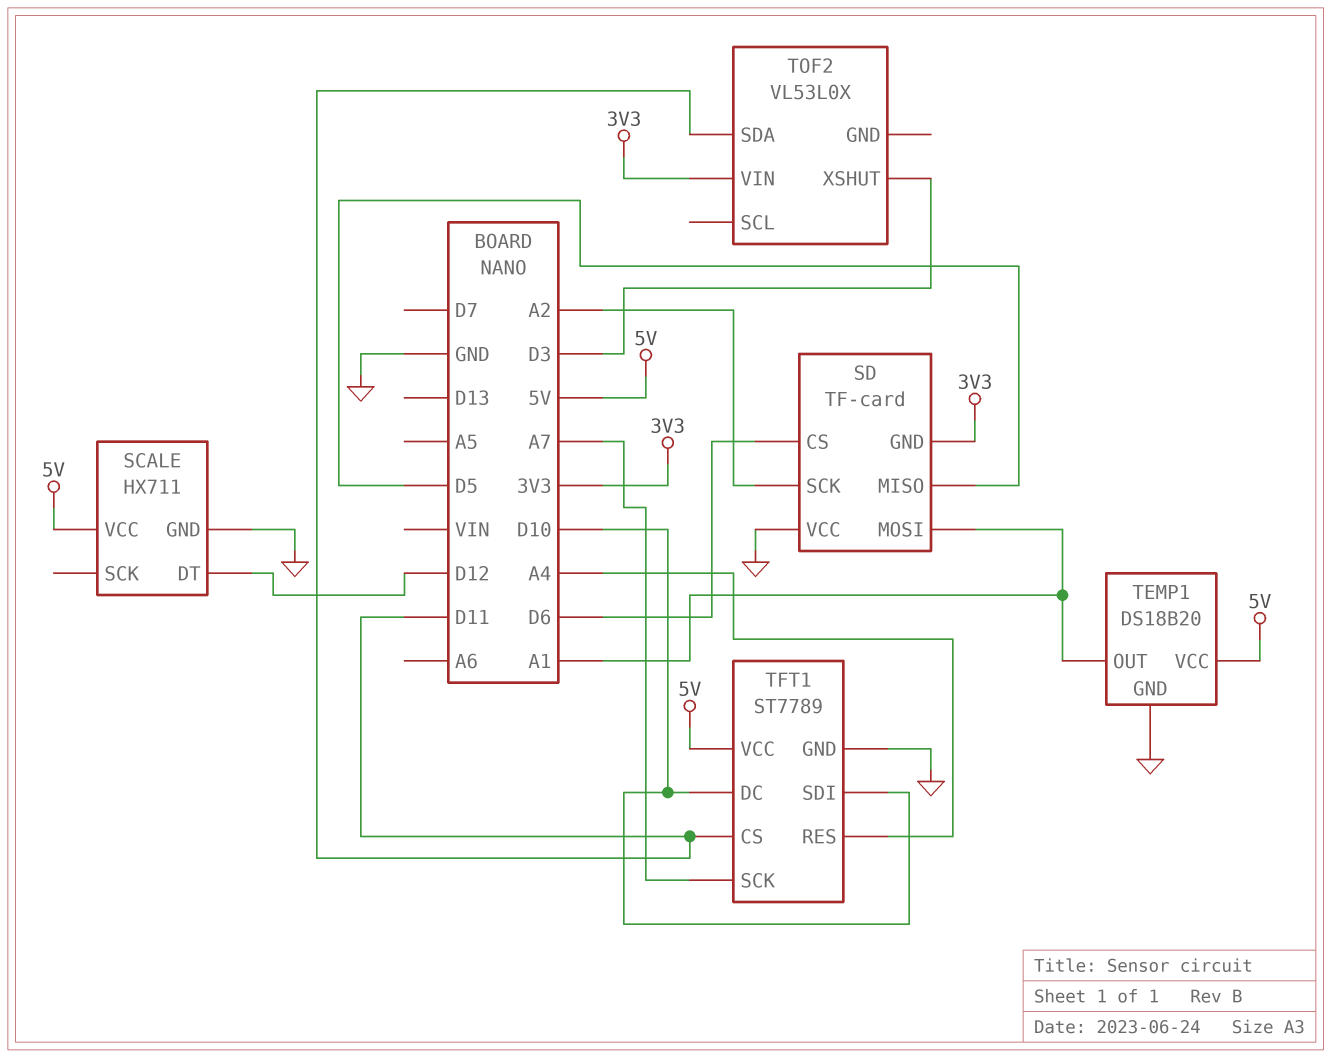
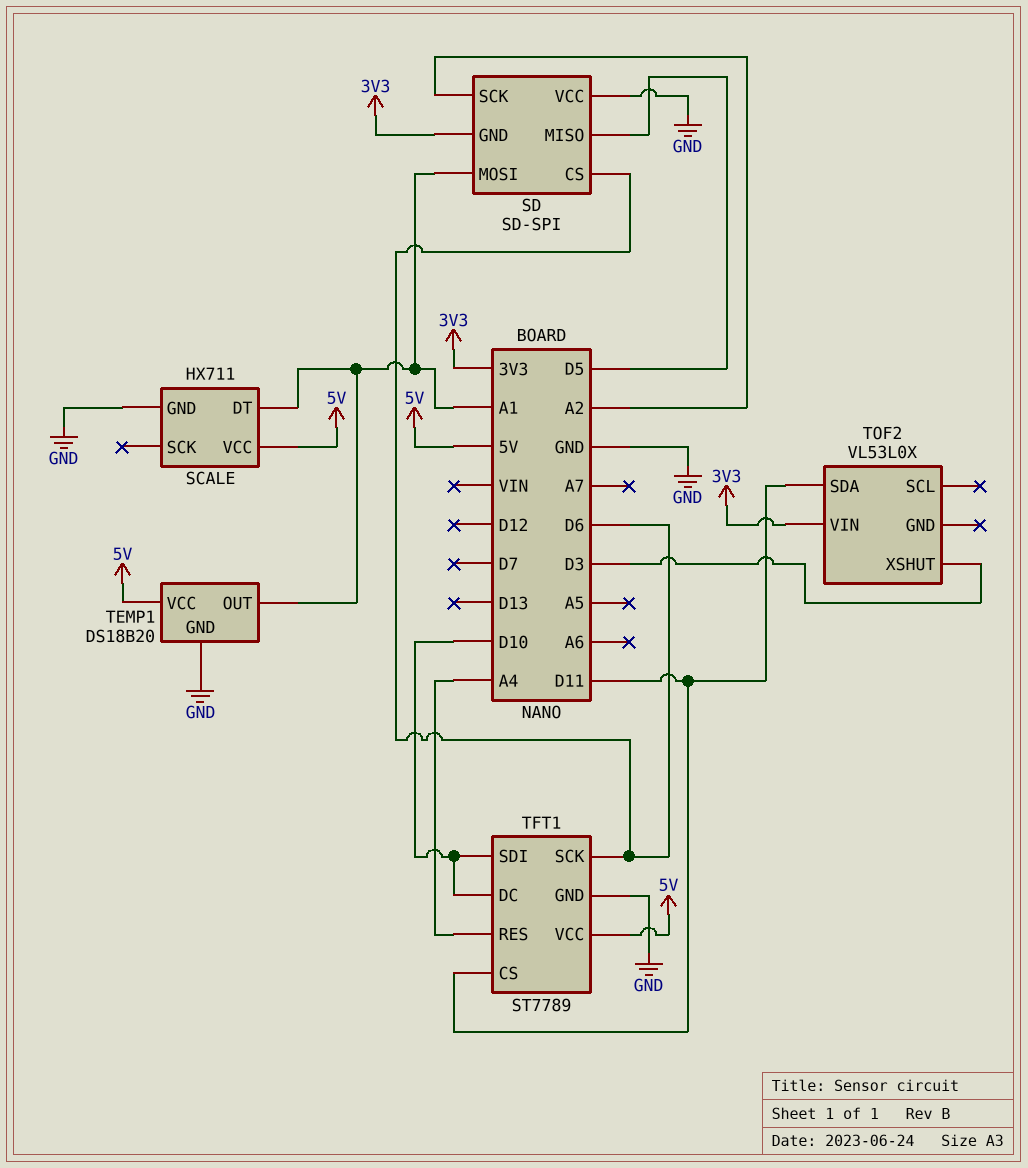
SCALE pin DT: D12 -> A1
SD: TF-card -> SD-SPI
TFT1 pin SCK: A7 -> D6

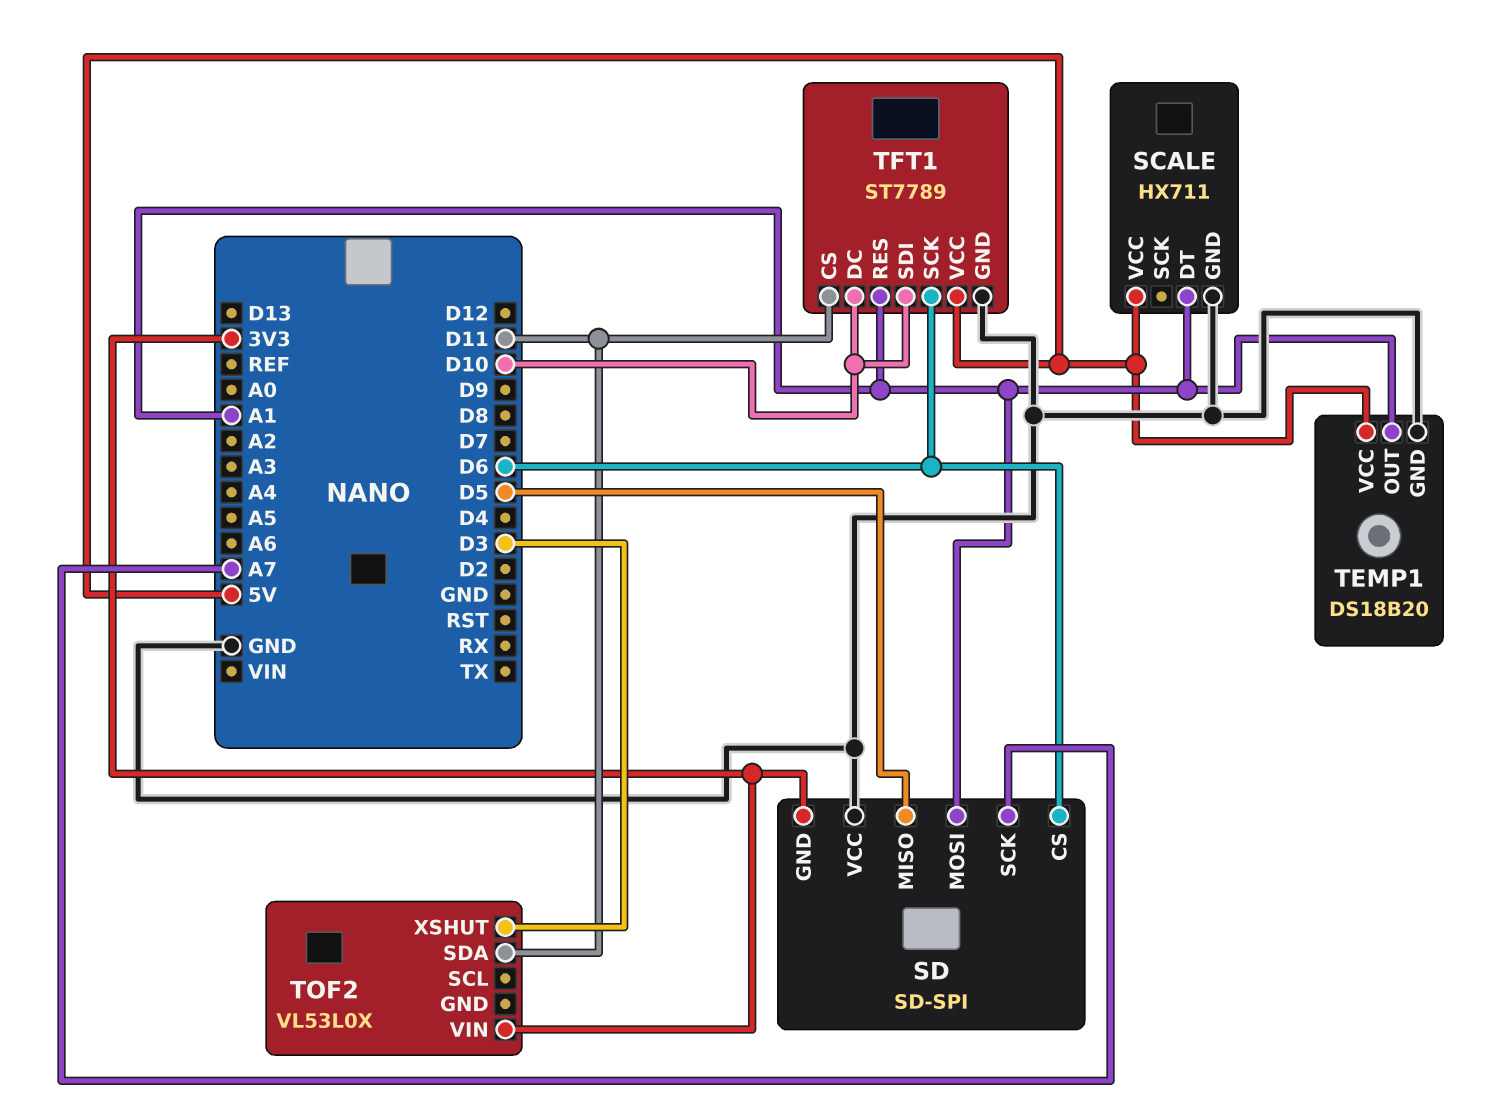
SD pin SCK: A2 -> A7
TFT1 pin RES: A4 -> A1

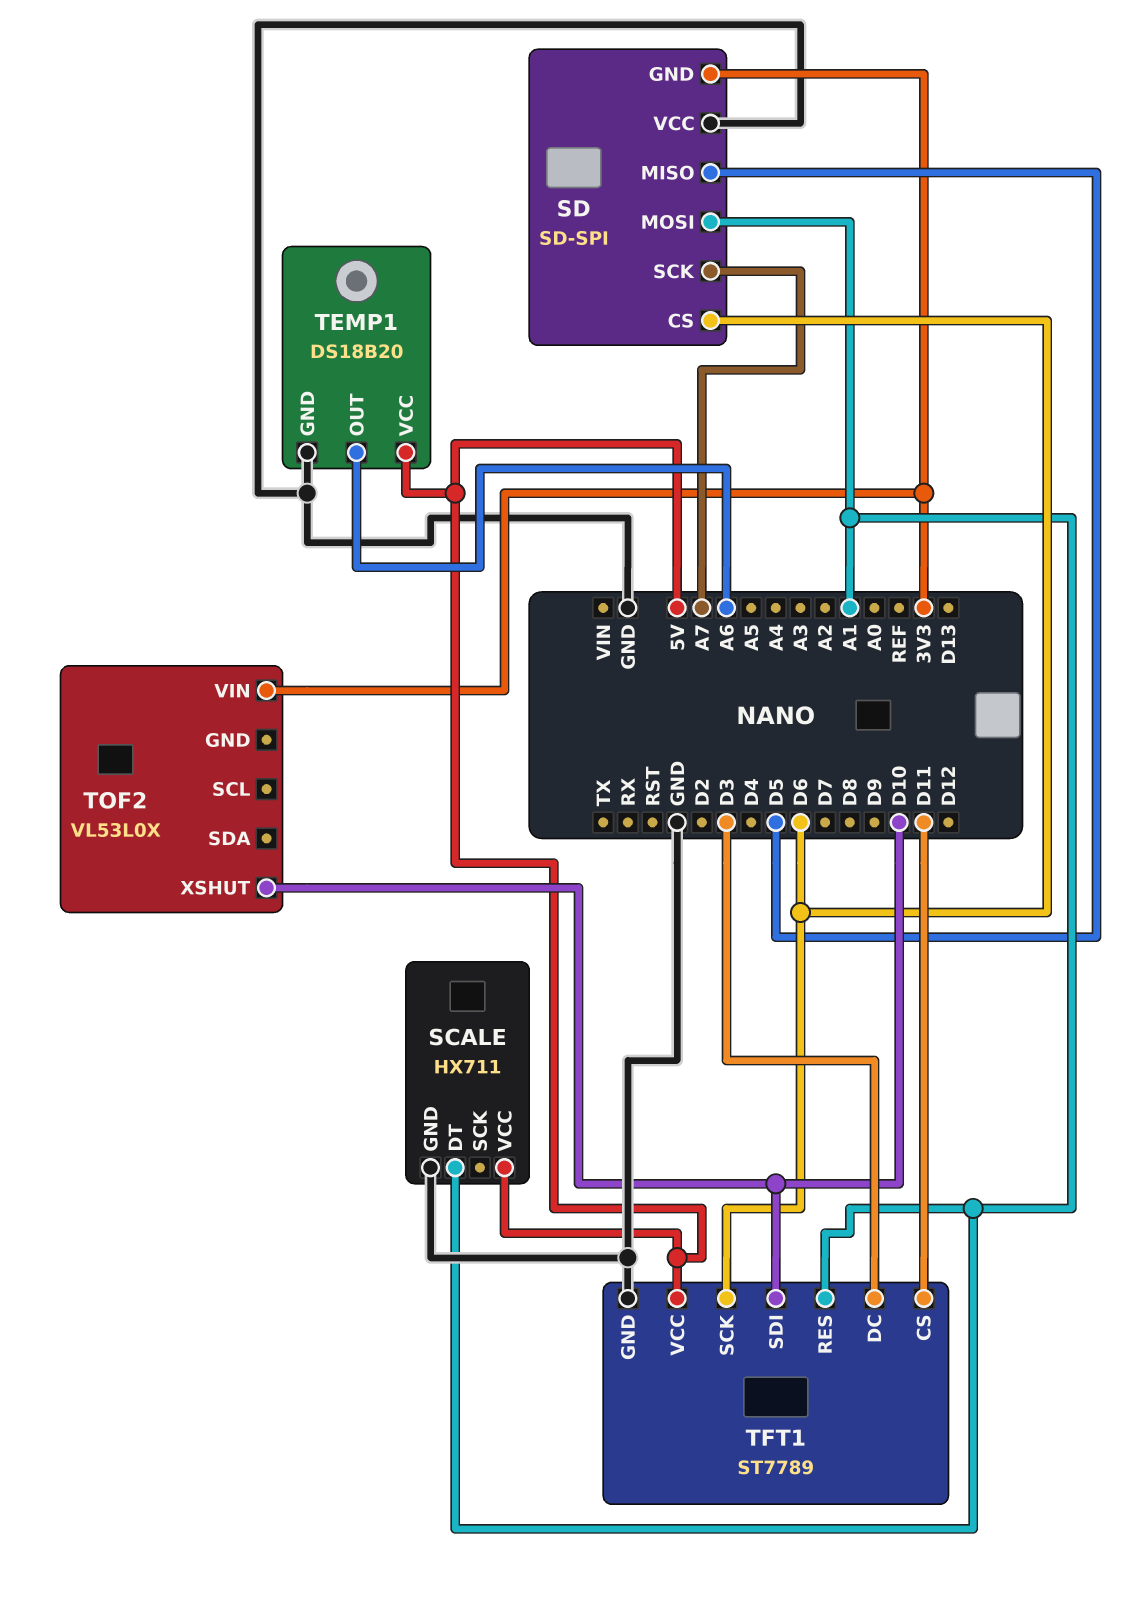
TEMP1 pin OUT: A1 -> A6
TFT1 pin DC: D10 -> D3
TOF2 pin SDA: D11 -> none
TOF2 pin XSHUT: D3 -> D10

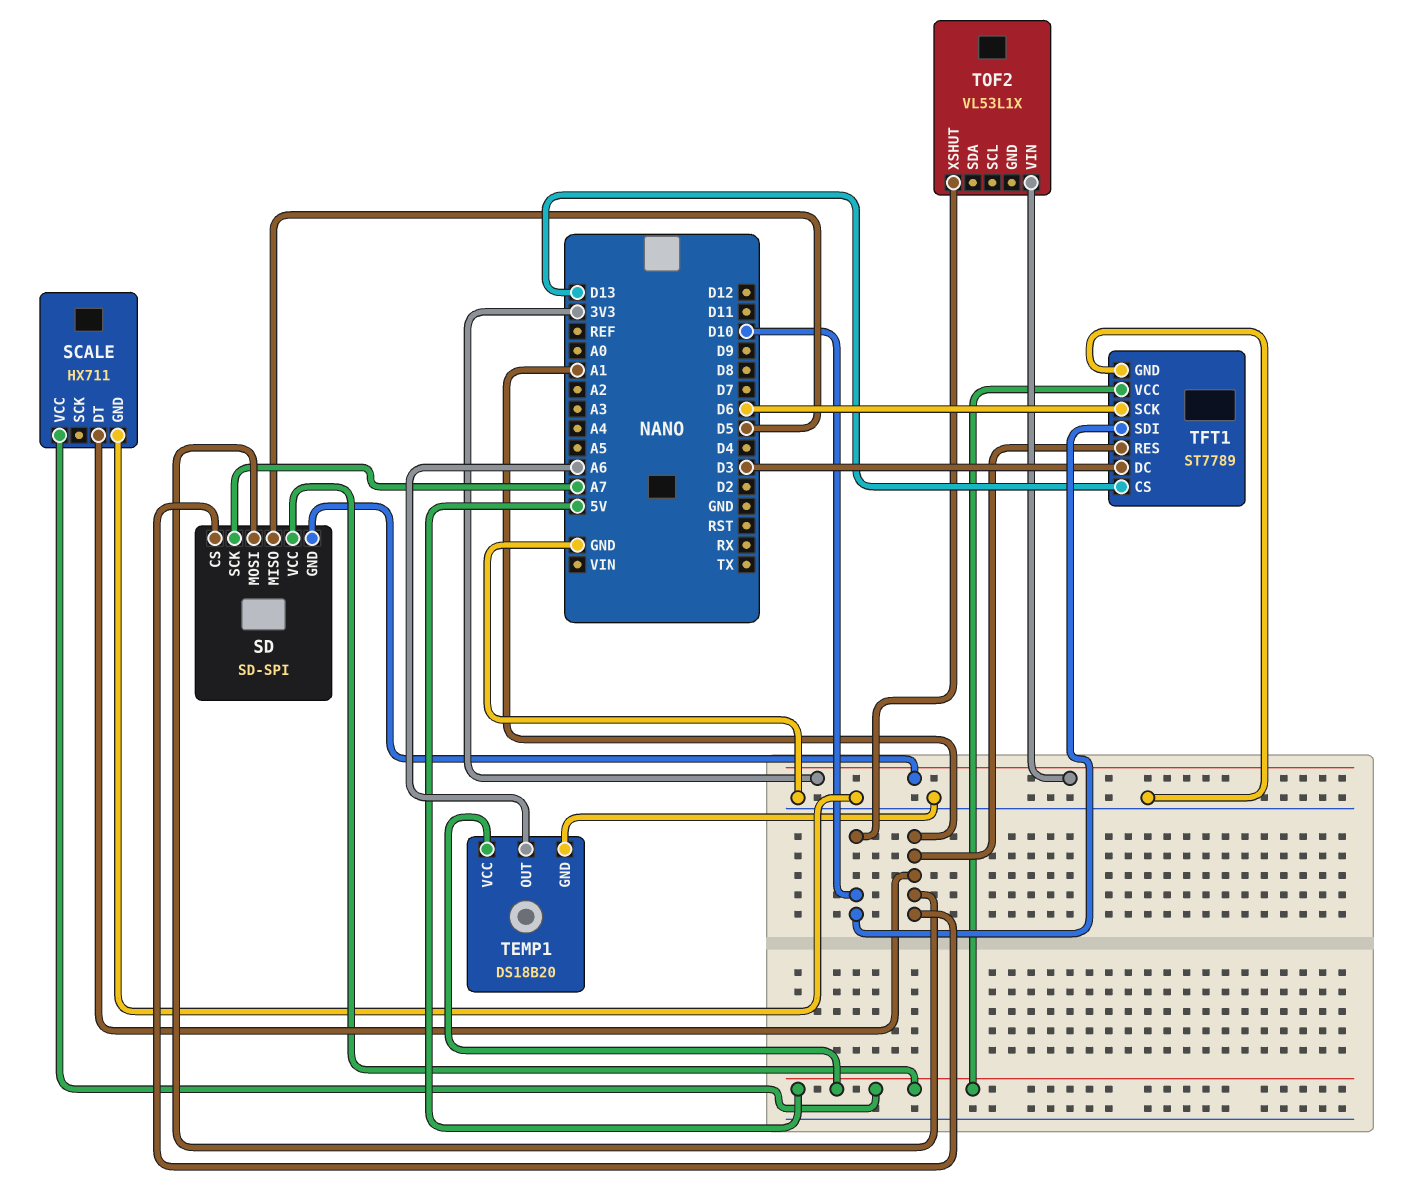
SD pin CS: D6 -> A1
SD pin VCC: GND -> 5V
TFT1 pin CS: D11 -> D13
TOF2: VL53L0X -> VL53L1X

